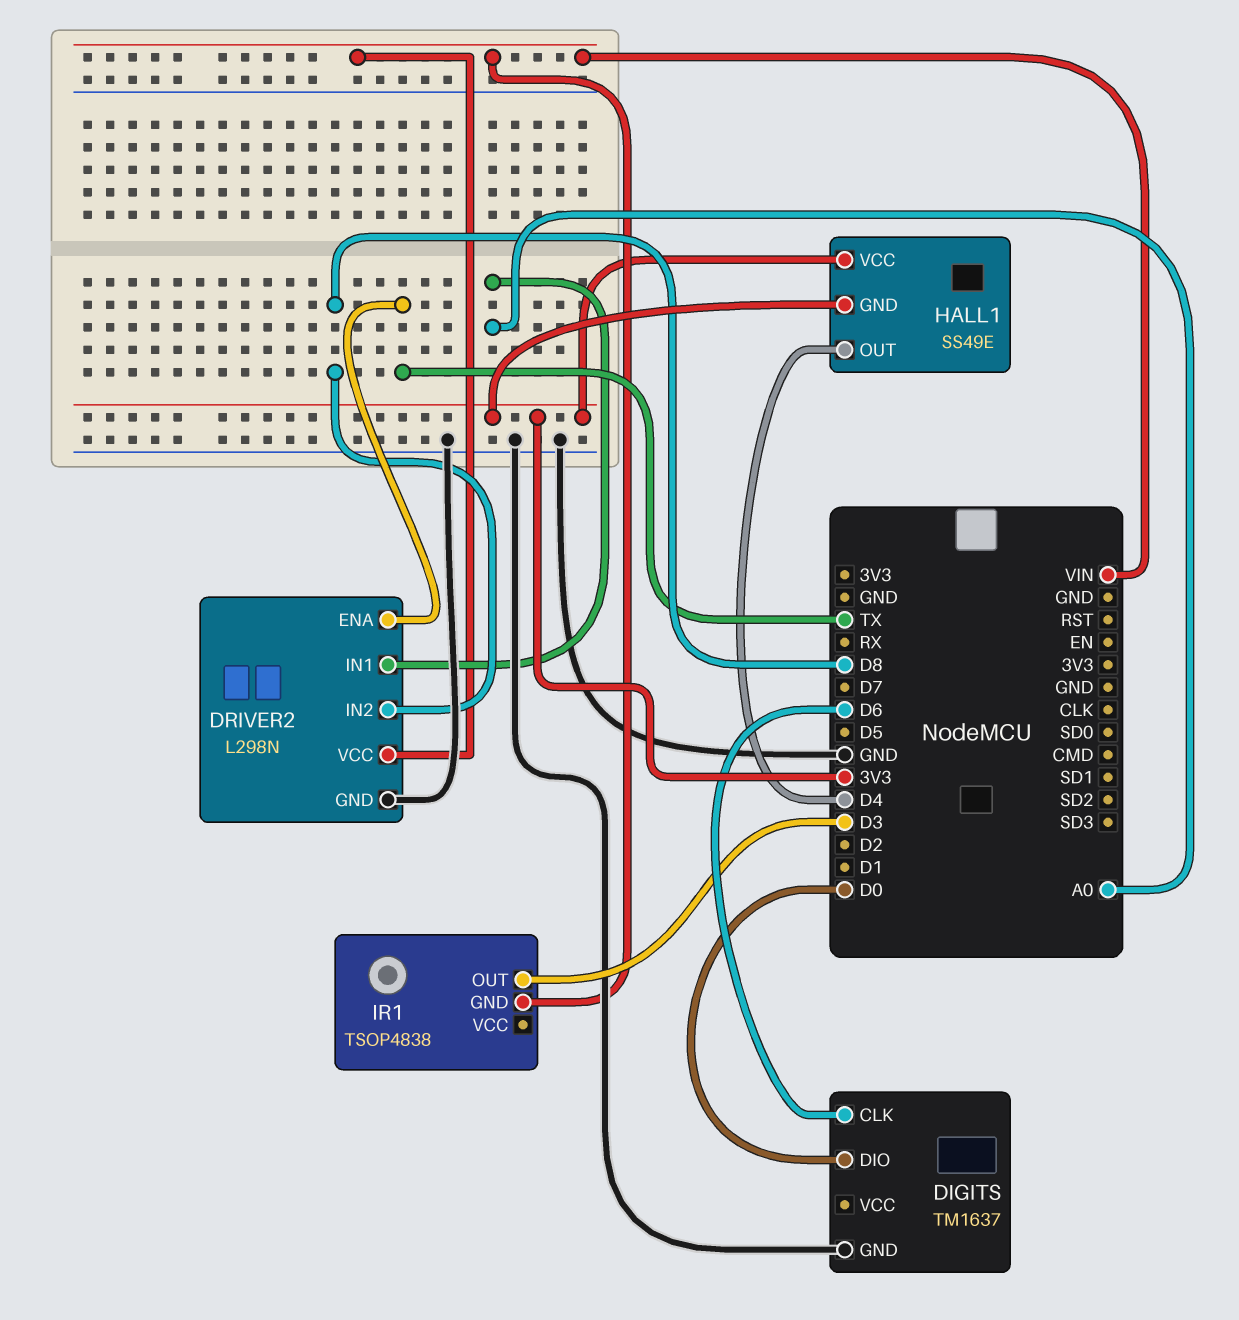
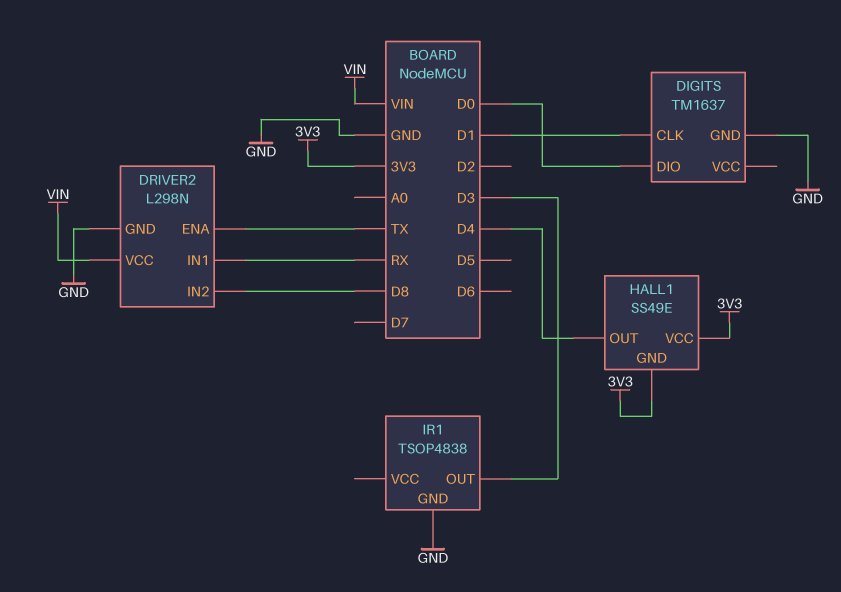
DIGITS pin CLK: D6 -> D1
DRIVER2 pin IN1: A0 -> RX
IR1 pin GND: VIN -> GND

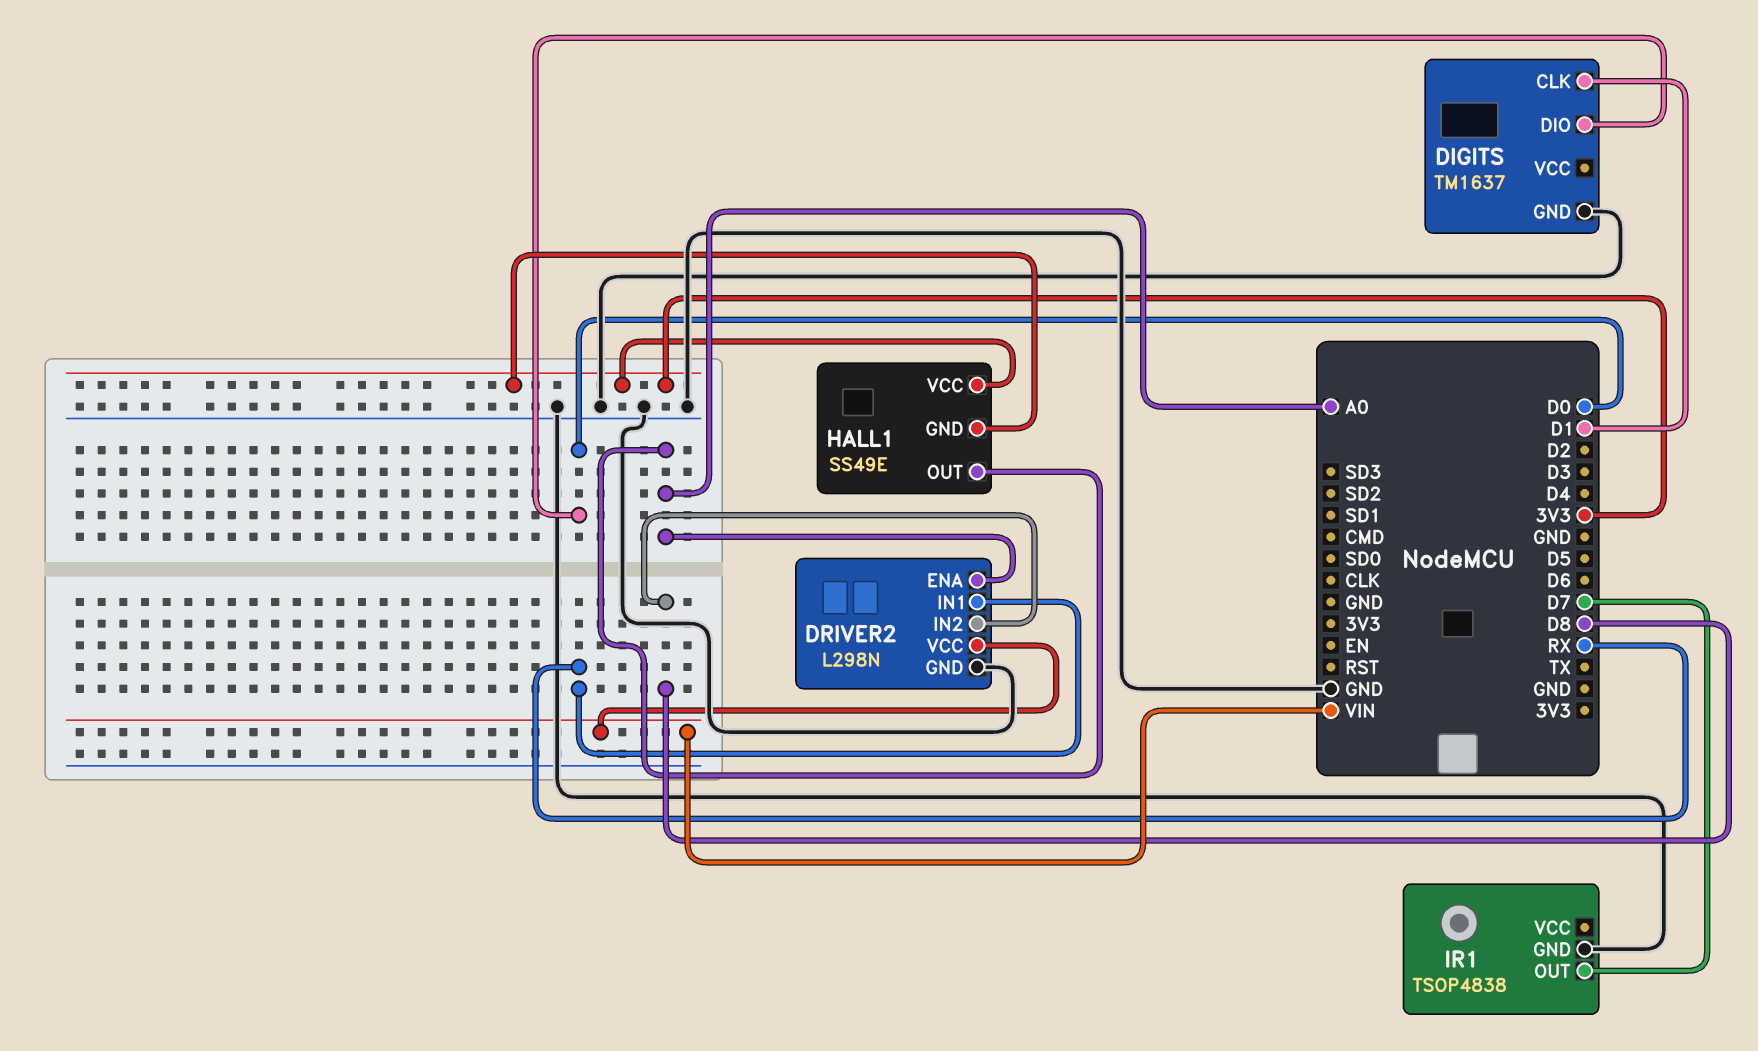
DRIVER2 pin ENA: TX -> A0
HALL1 pin OUT: D4 -> A0
IR1 pin OUT: D3 -> D7

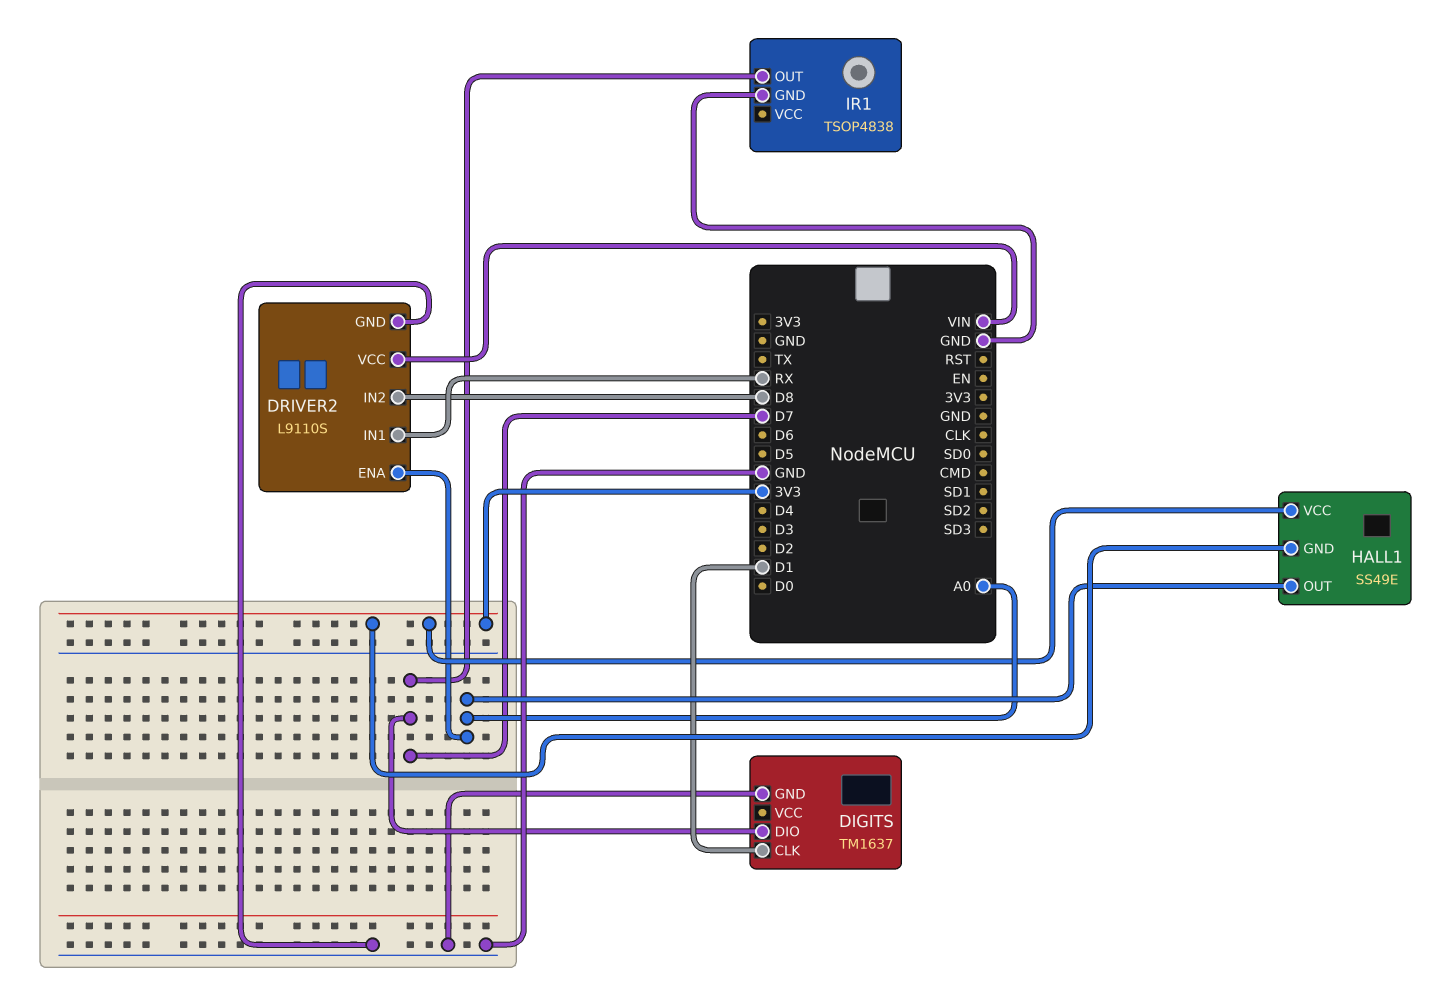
DIGITS pin DIO: D0 -> D7
DRIVER2: L298N -> L9110S

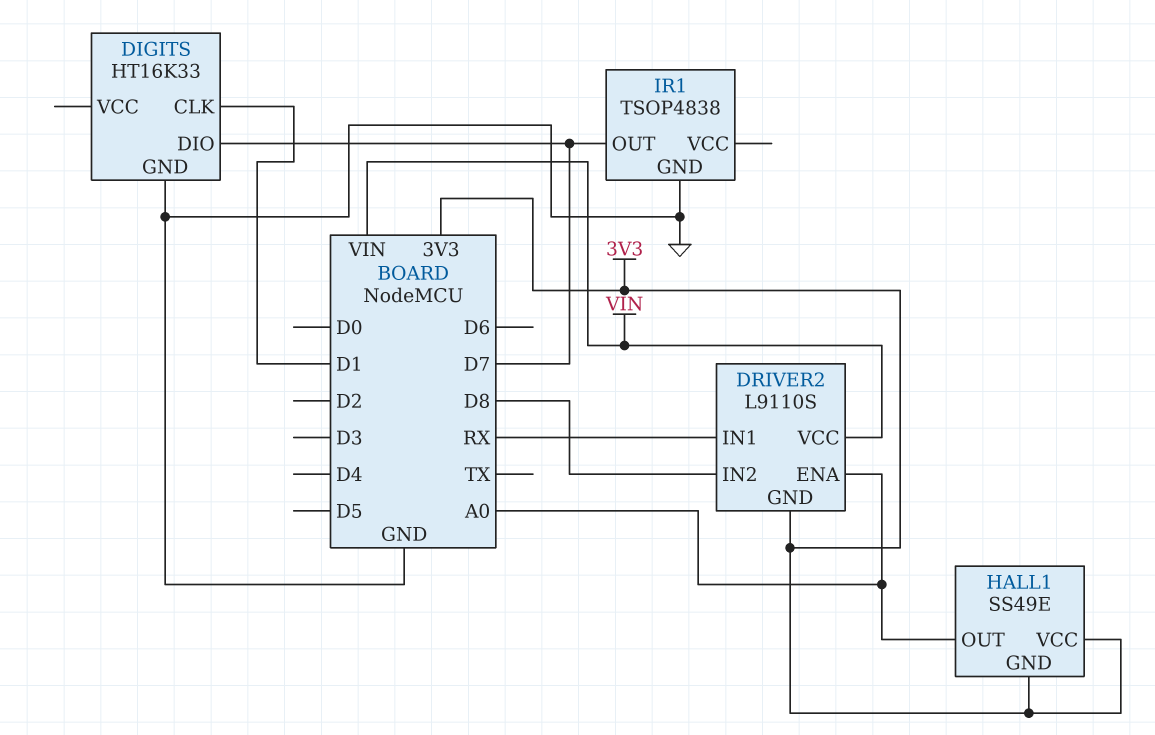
DIGITS: TM1637 -> HT16K33
DRIVER2 pin GND: GND -> 3V3

